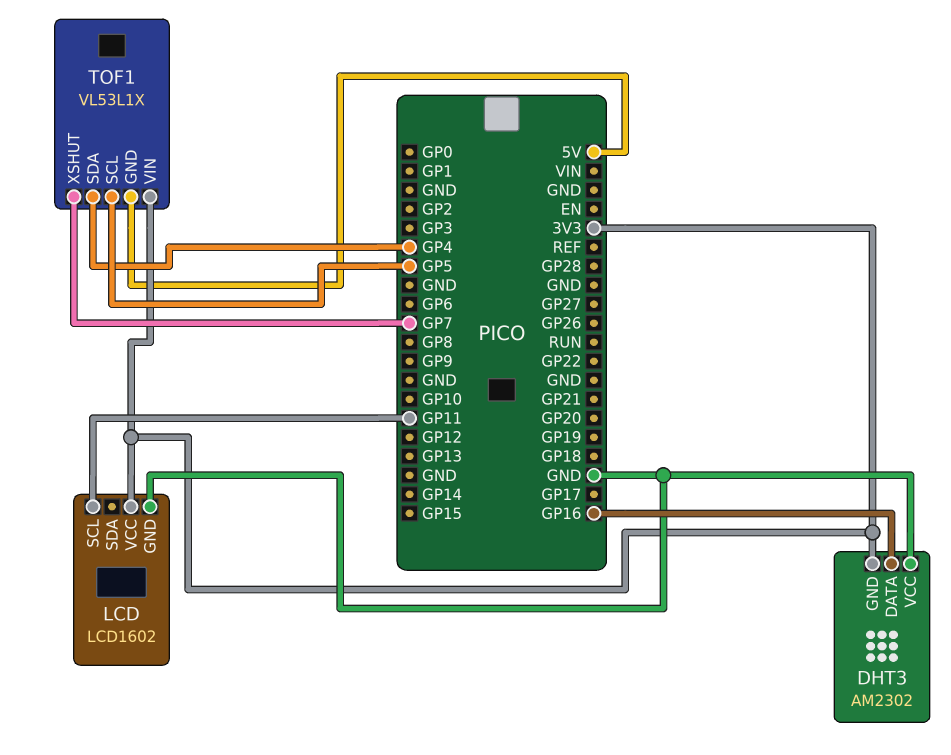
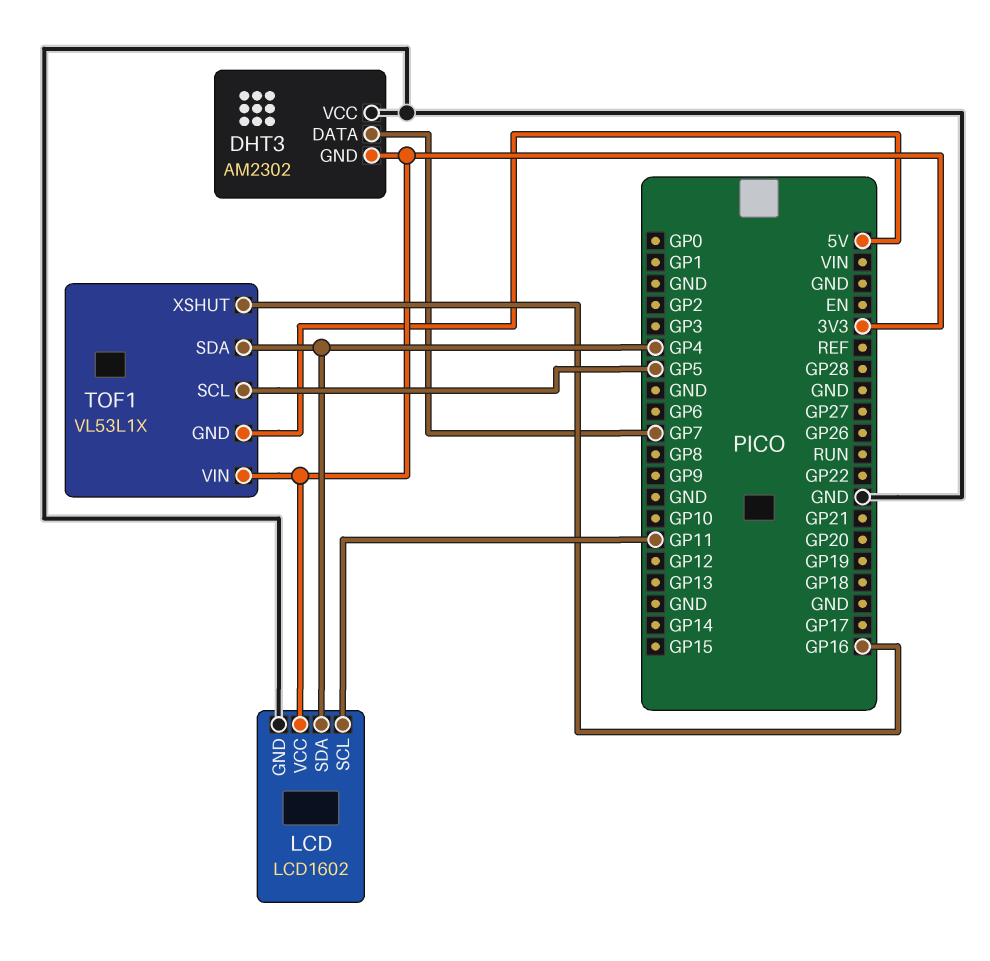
DHT3 pin DATA: GP16 -> GP7
LCD pin SDA: none -> GP4
TOF1 pin XSHUT: GP7 -> GP16

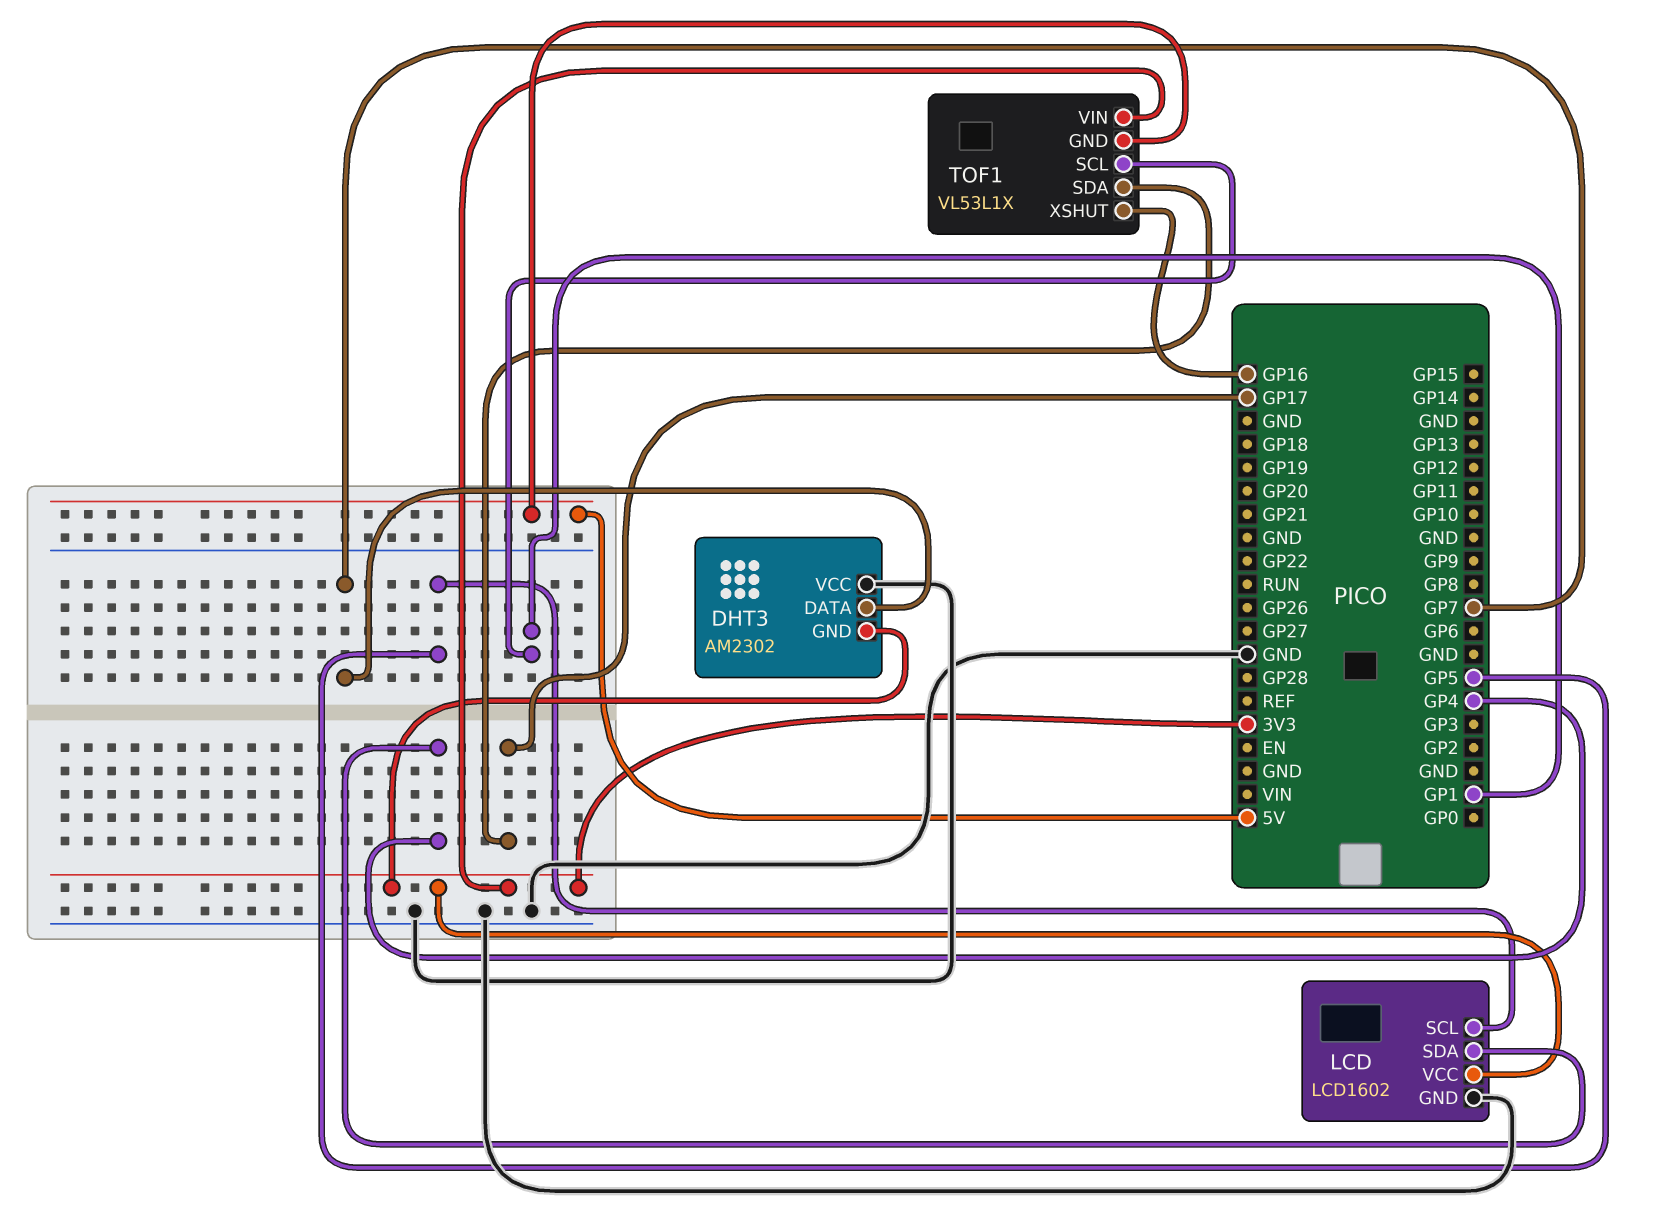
LCD pin SCL: GP11 -> GP5
TOF1 pin SCL: GP5 -> GP1
TOF1 pin SDA: GP4 -> GP17

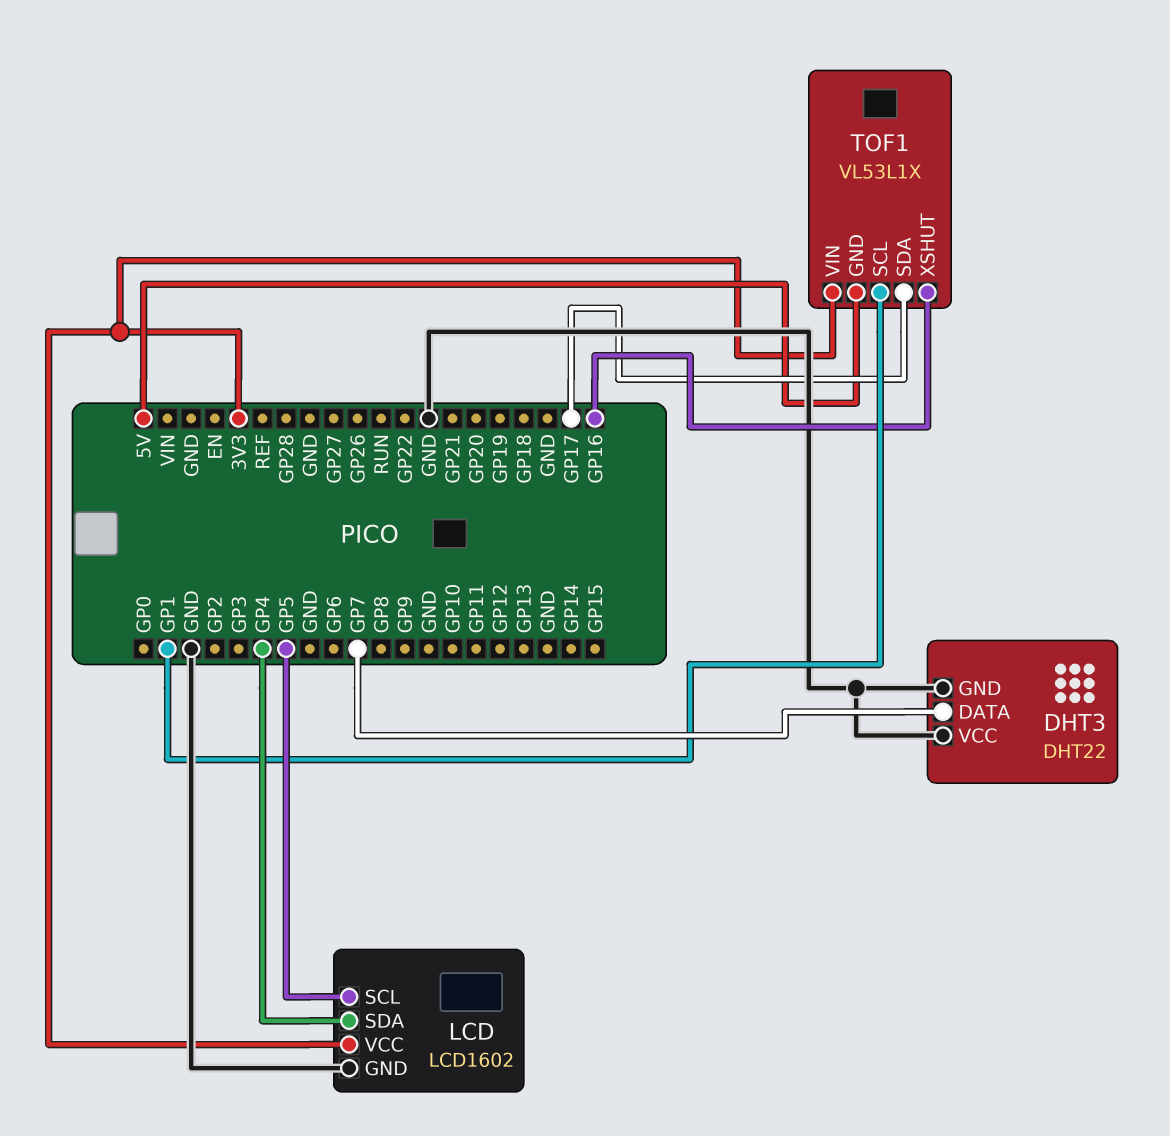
DHT3: AM2302 -> DHT22
DHT3 pin GND: 3V3 -> GND

